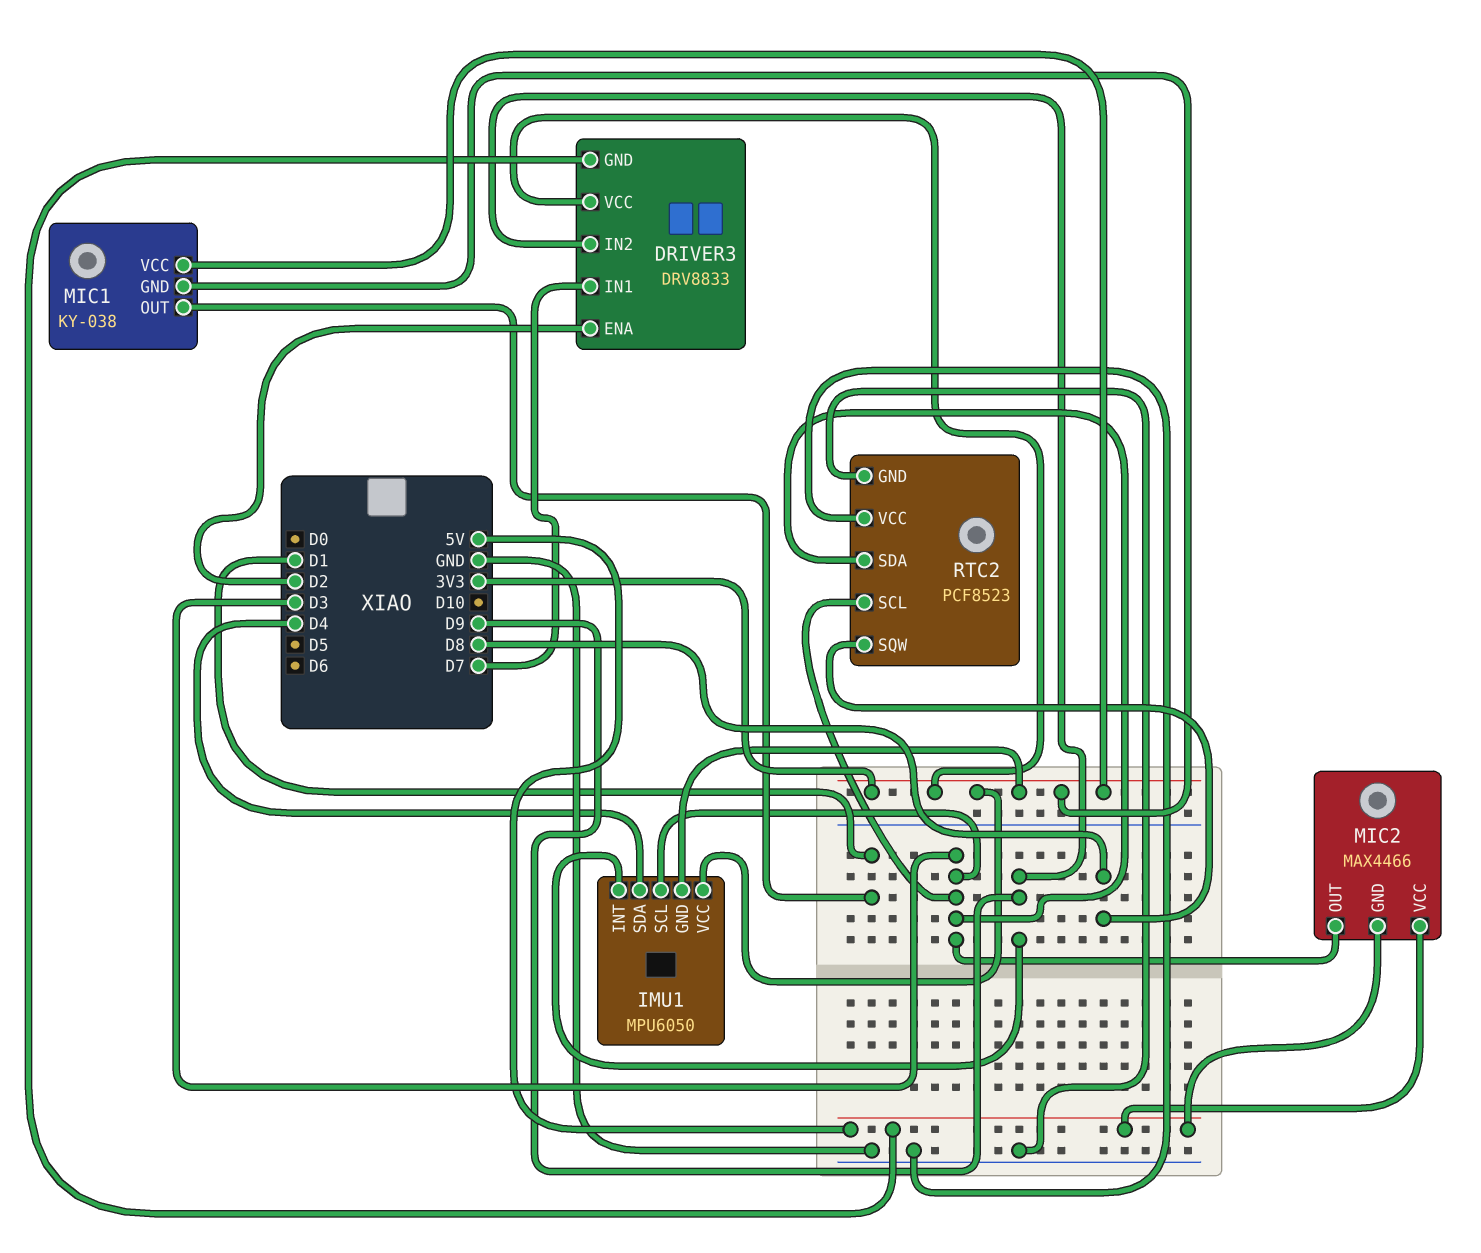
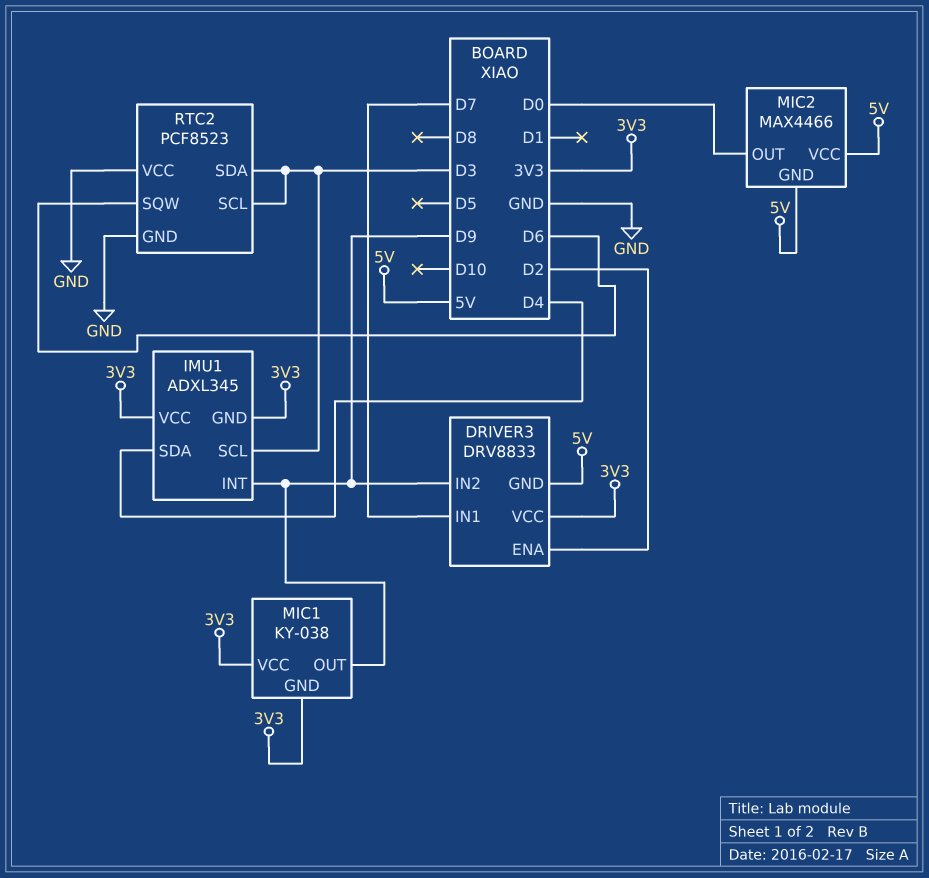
IMU1: MPU6050 -> ADXL345
MIC1 pin OUT: D1 -> D9
MIC2 pin OUT: D3 -> D0
RTC2 pin SQW: D8 -> D6

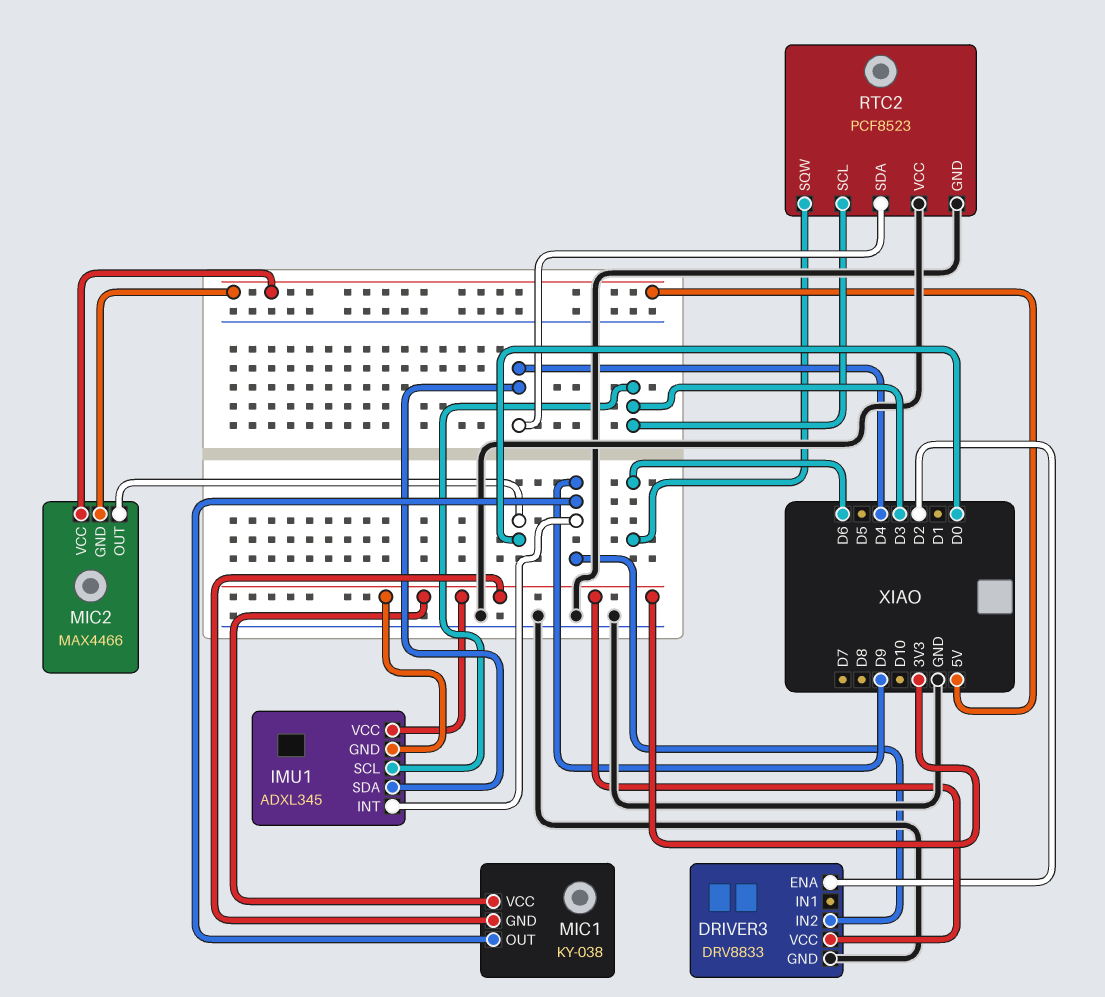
DRIVER3 pin GND: 5V -> GND
DRIVER3 pin IN1: D7 -> none
RTC2 pin SDA: D3 -> D4

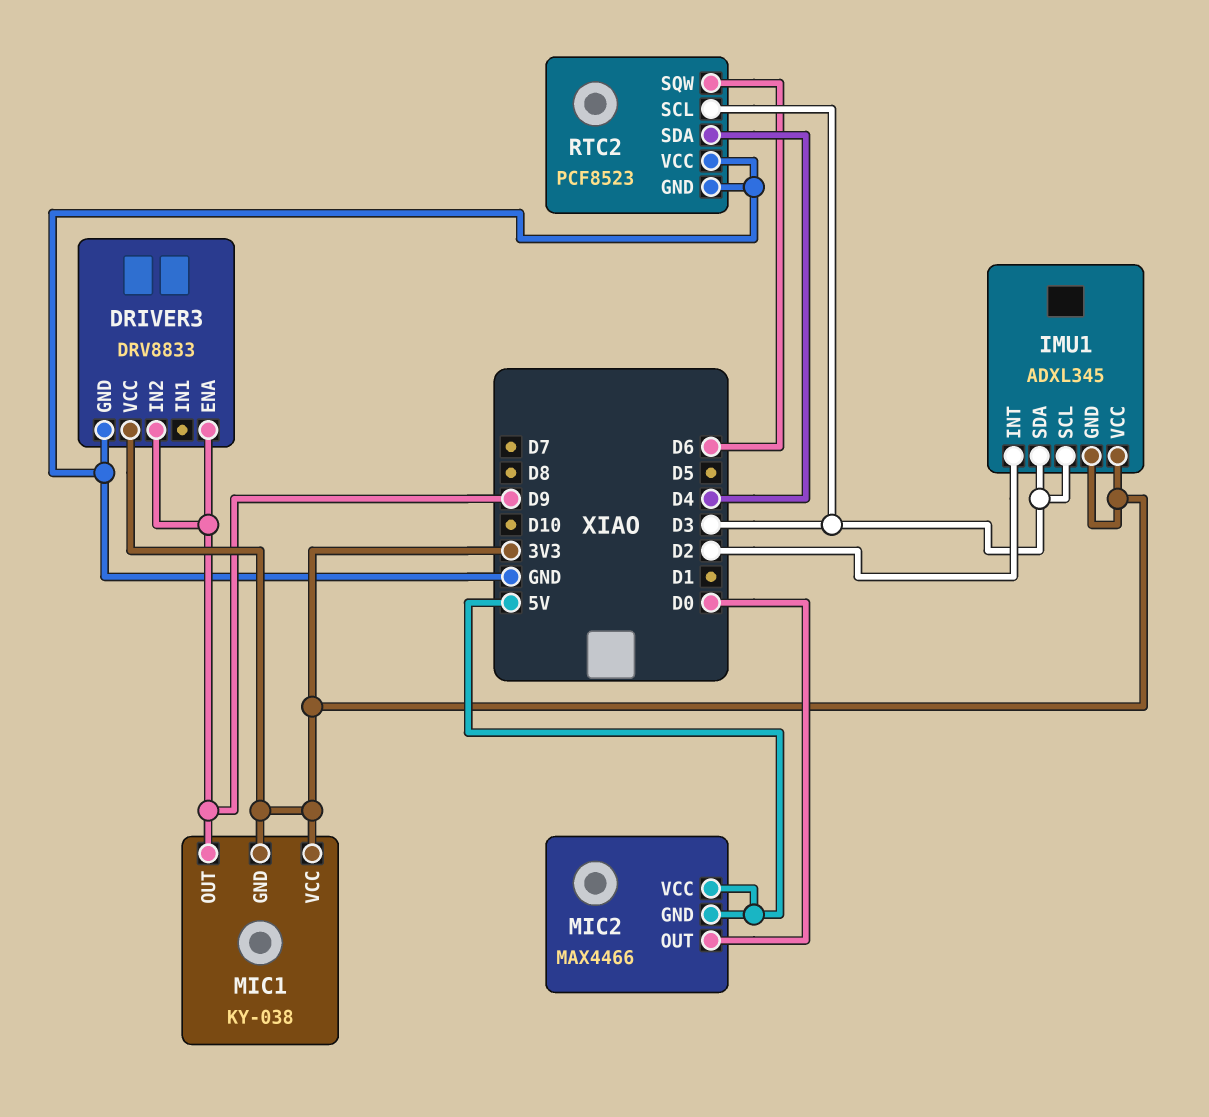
DRIVER3 pin ENA: D2 -> D9
IMU1 pin INT: D9 -> D2
IMU1 pin SDA: D4 -> D3

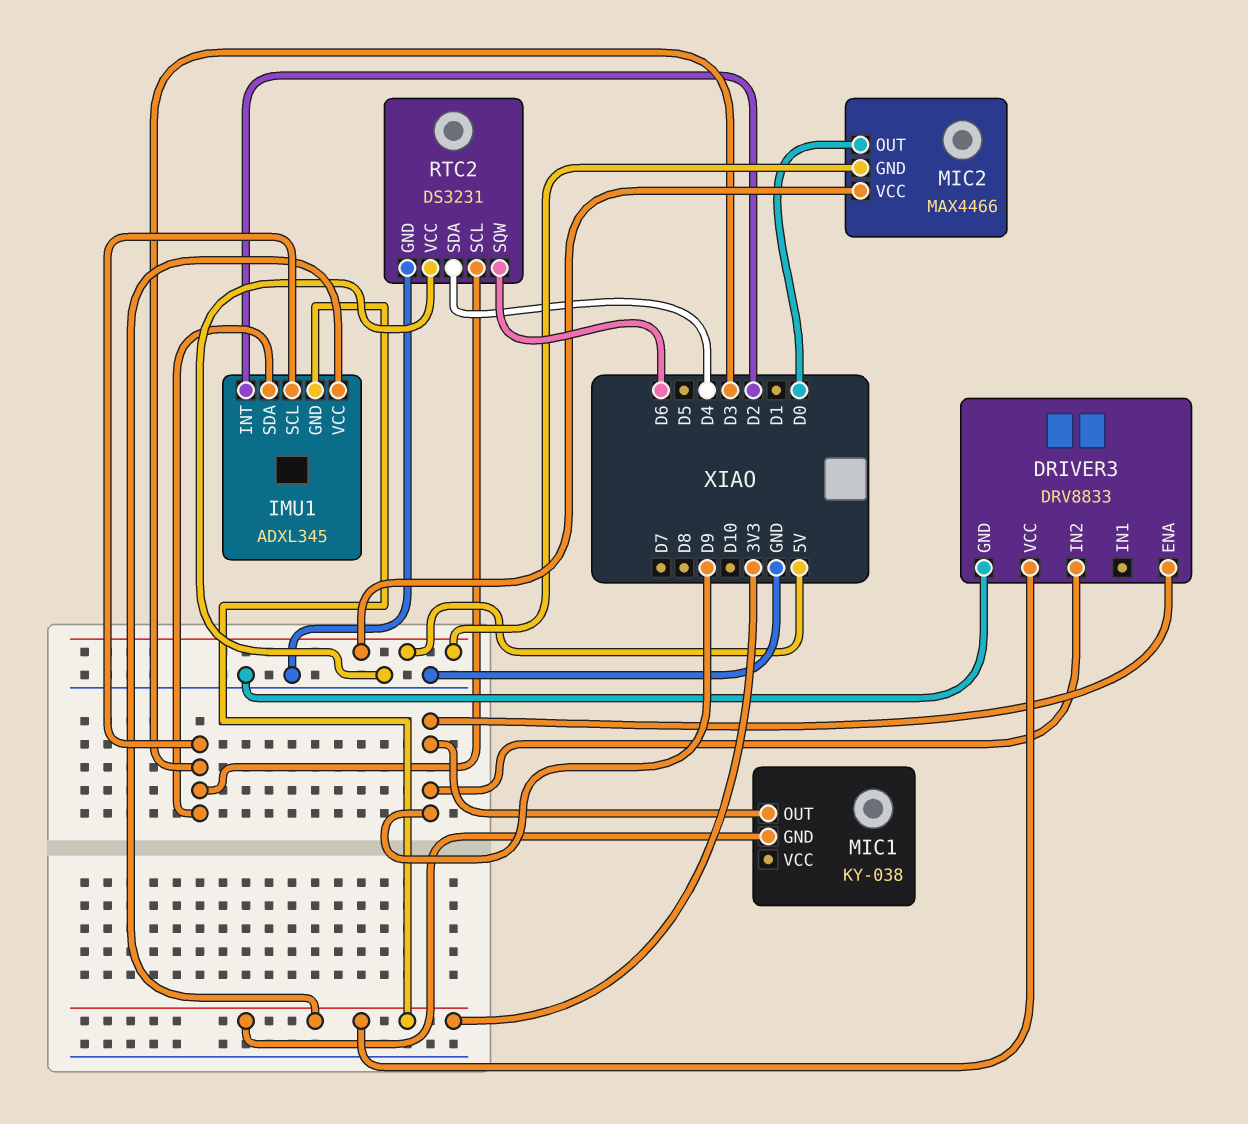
MIC1 pin VCC: 3V3 -> none
RTC2: PCF8523 -> DS3231

